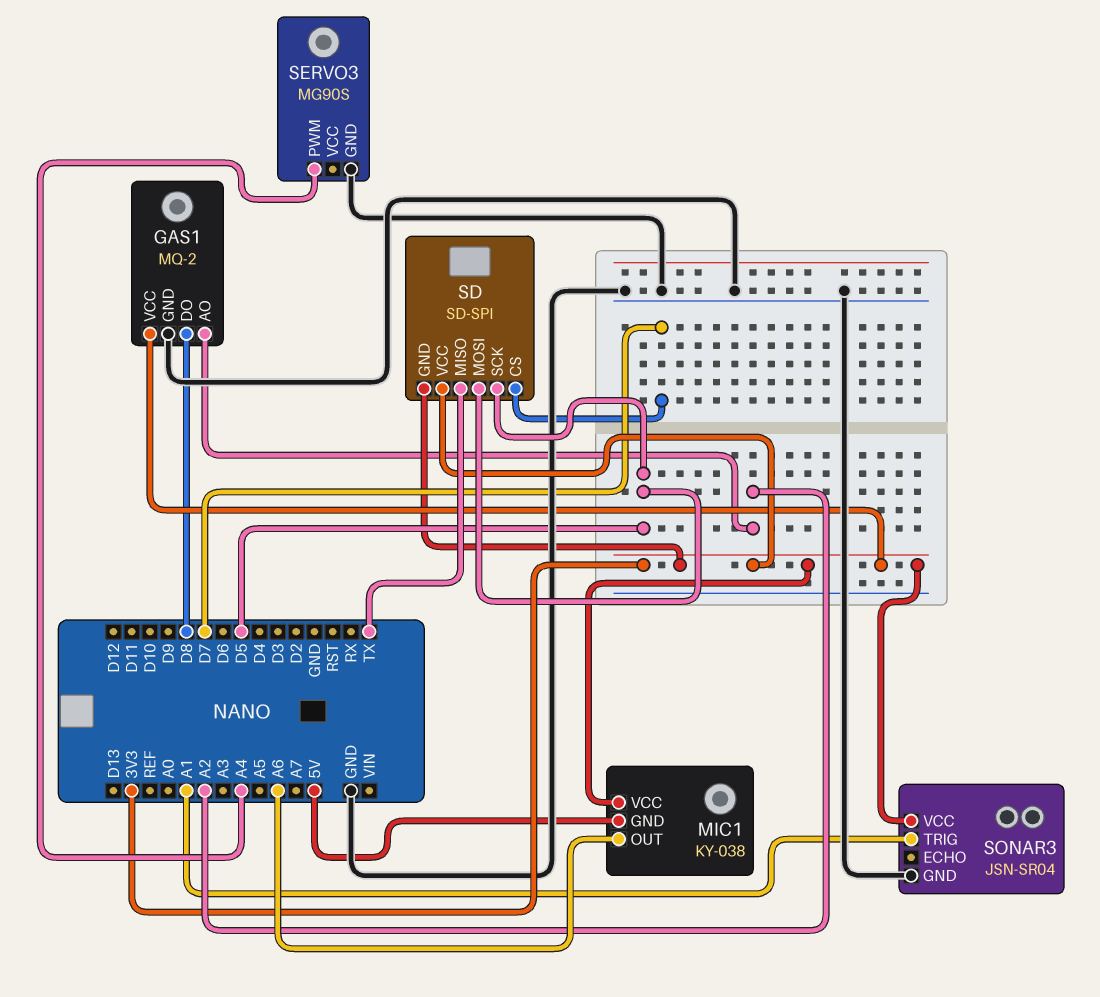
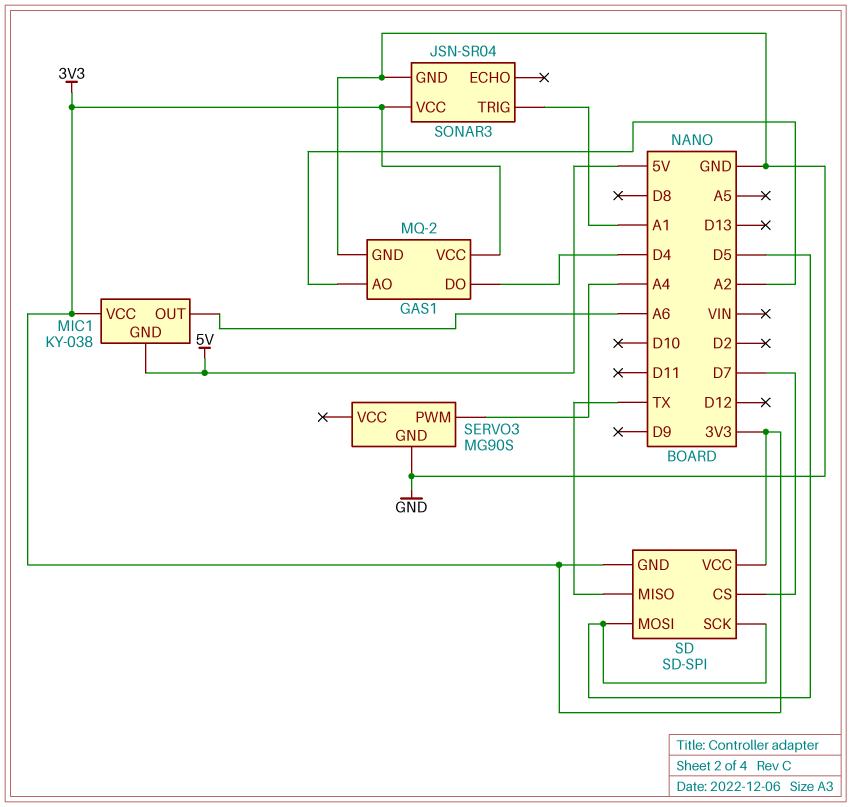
GAS1 pin DO: D8 -> D4

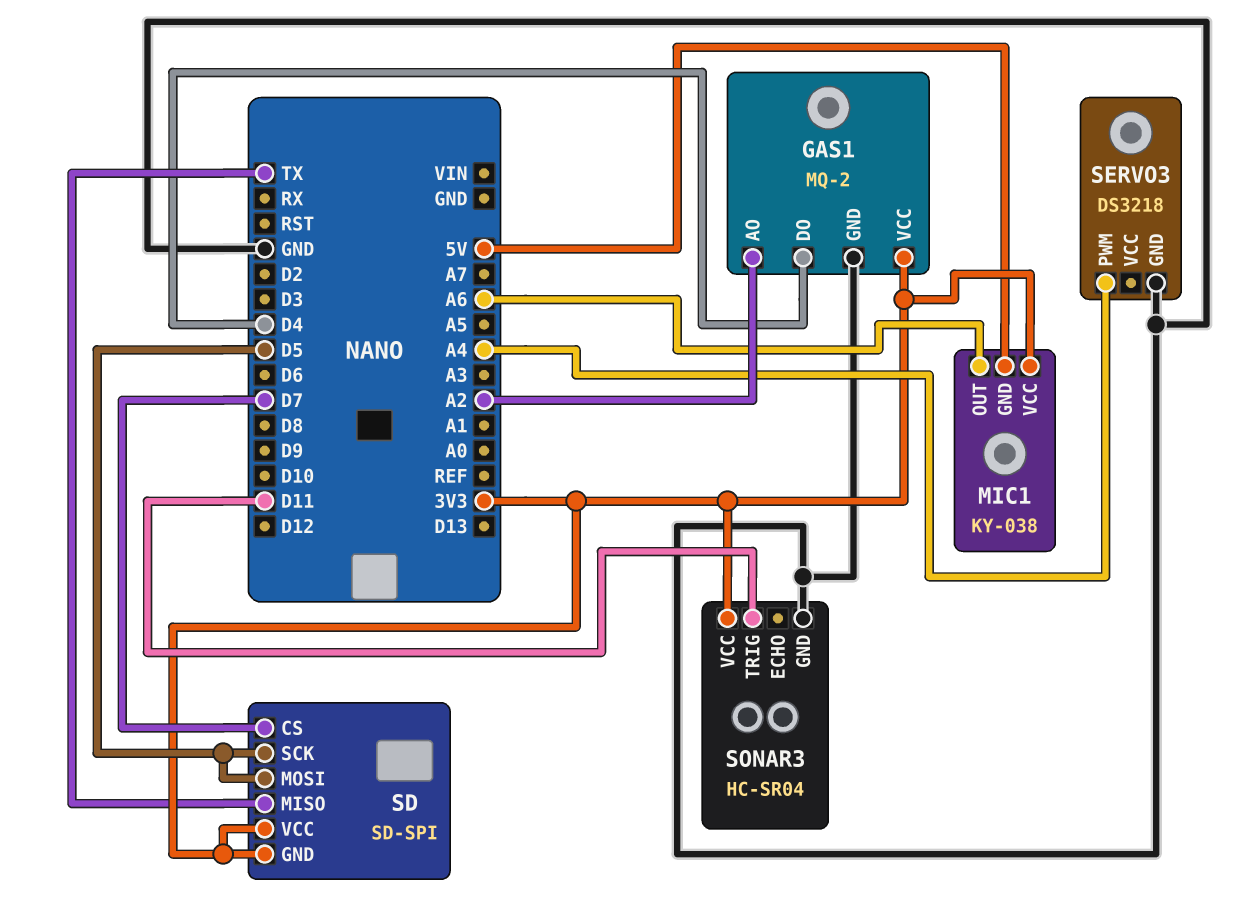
SERVO3: MG90S -> DS3218
SONAR3: JSN-SR04 -> HC-SR04
SONAR3 pin TRIG: A1 -> D11

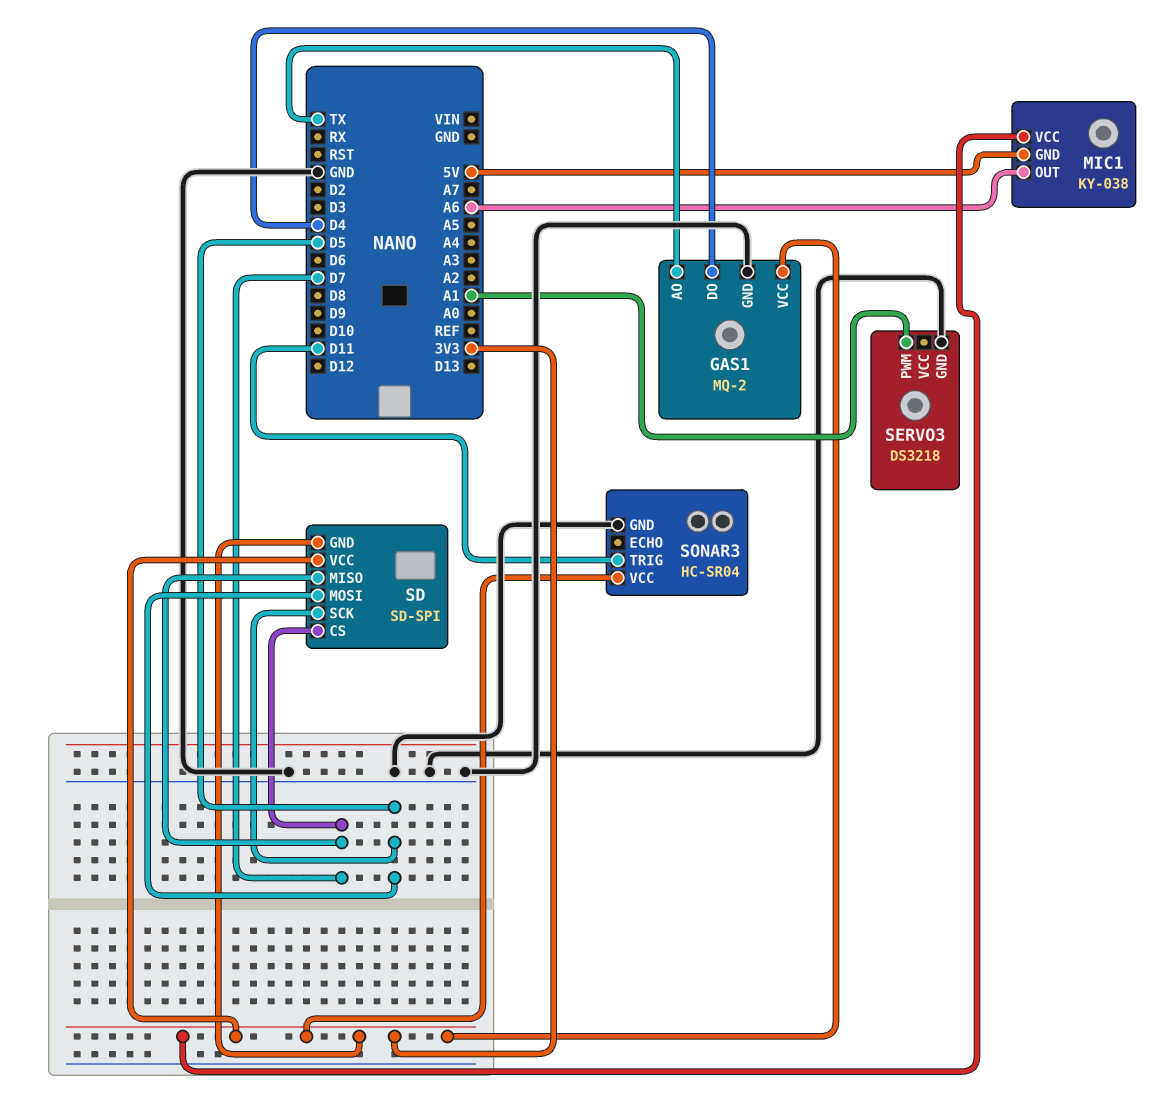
GAS1 pin AO: A2 -> TX
SD pin MISO: TX -> D7
SERVO3 pin PWM: A4 -> A1

